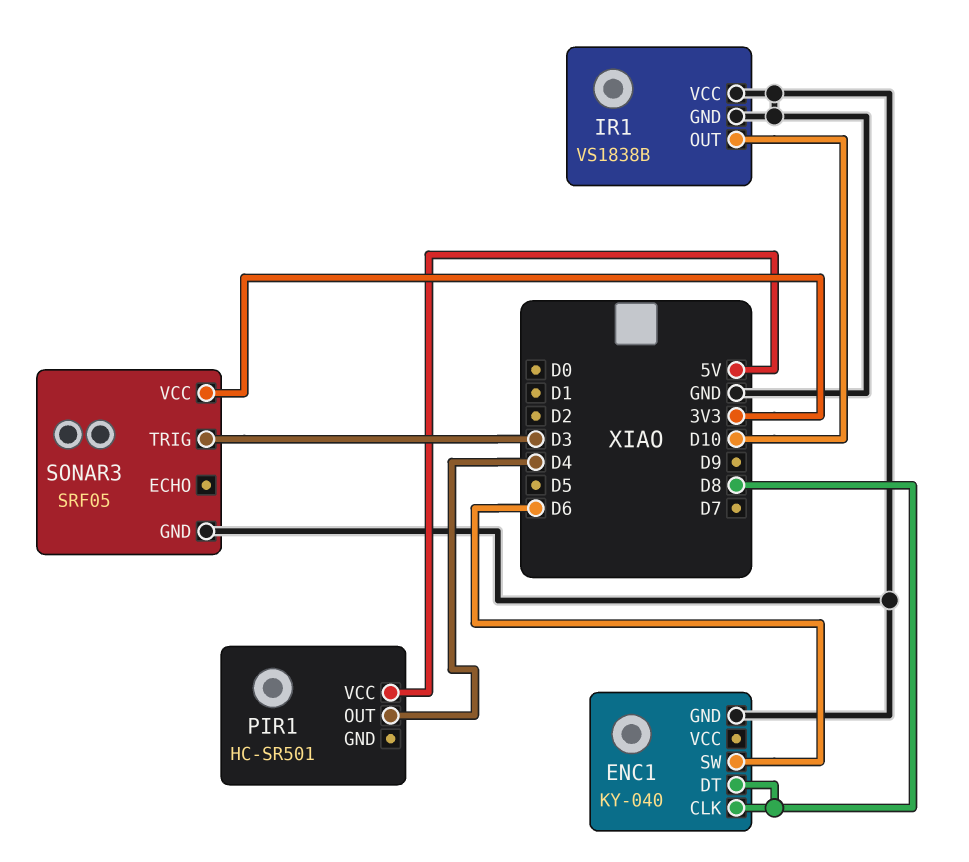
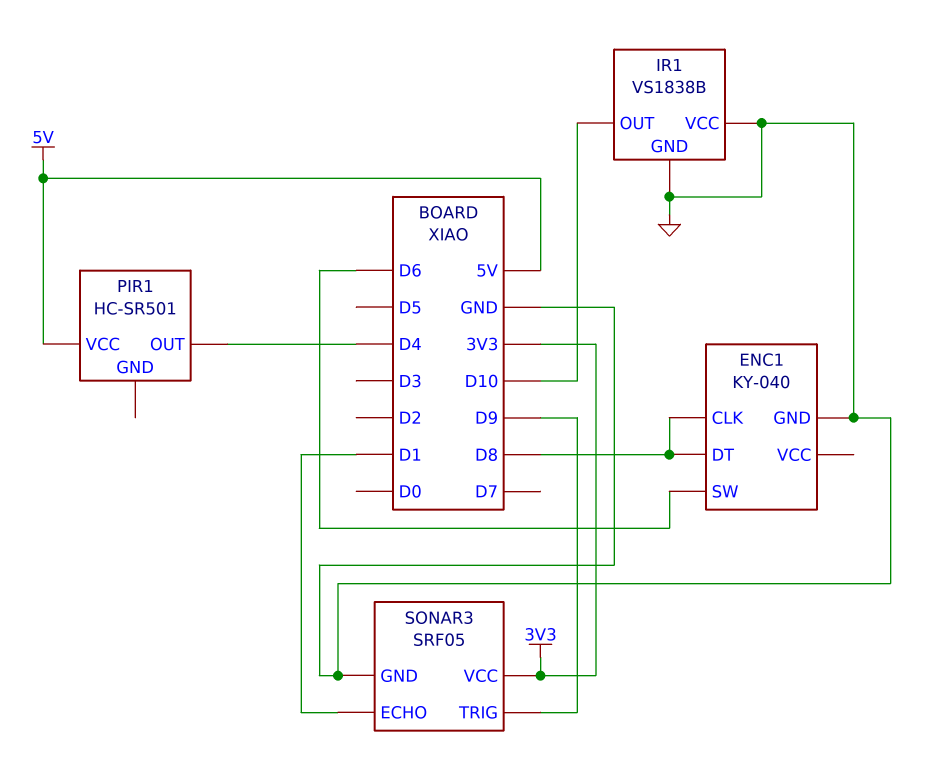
SONAR3 pin ECHO: none -> D1
SONAR3 pin TRIG: D3 -> D9

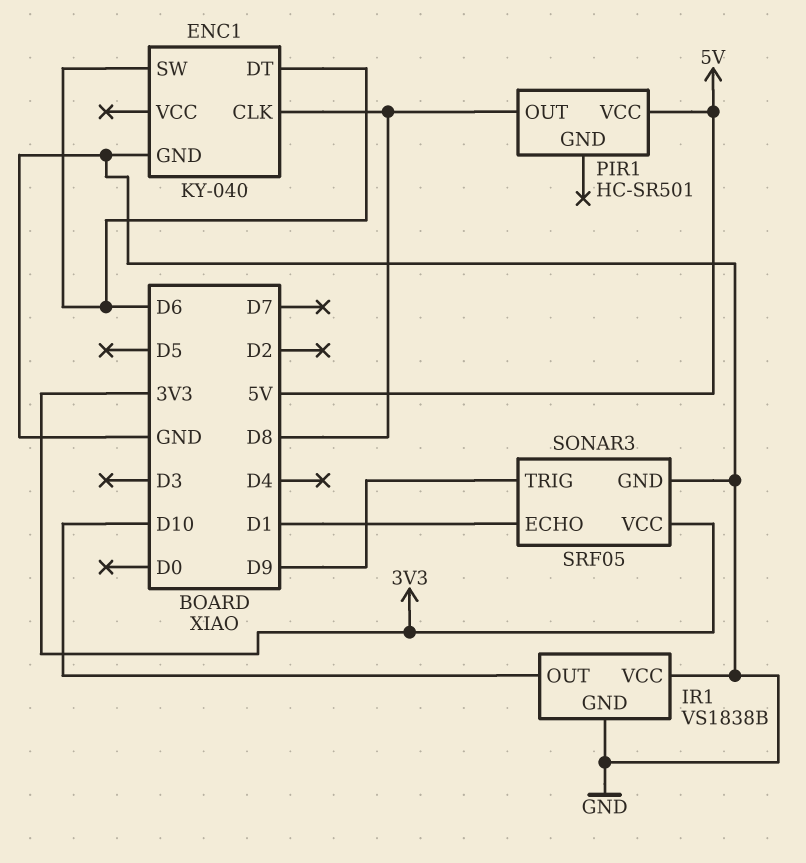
ENC1 pin DT: D8 -> D6
PIR1 pin OUT: D4 -> D8

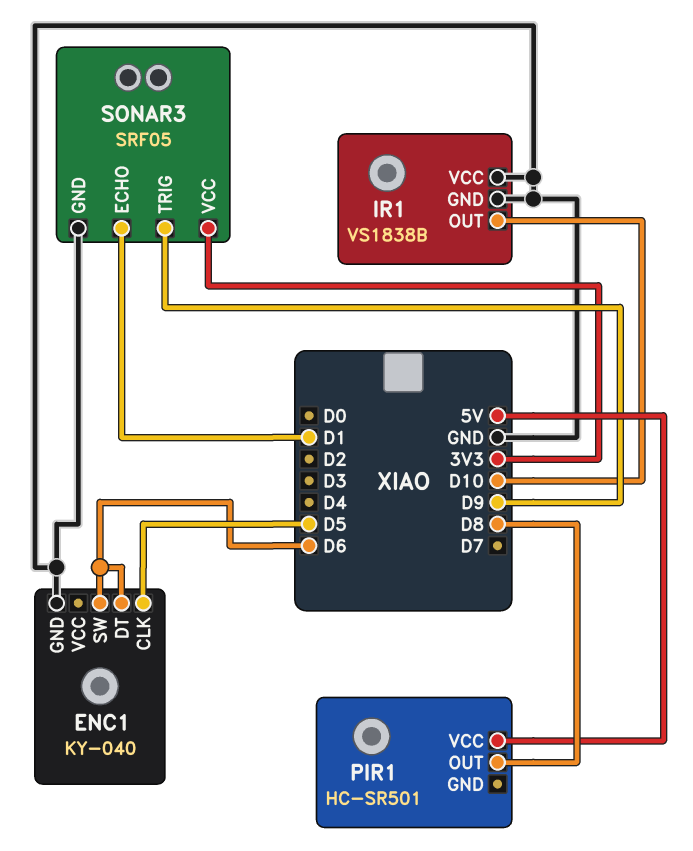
ENC1 pin CLK: D8 -> D5

